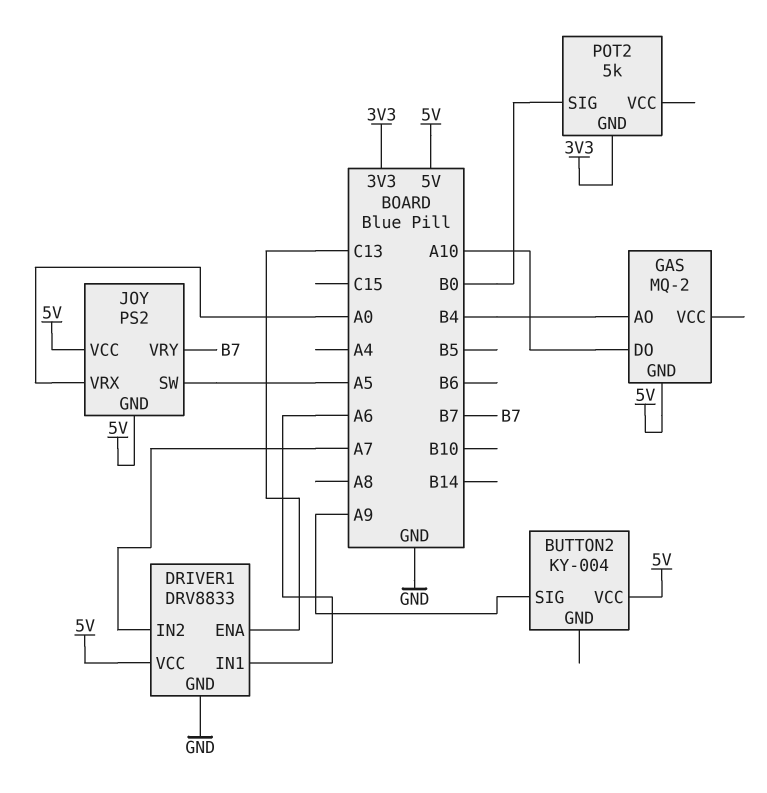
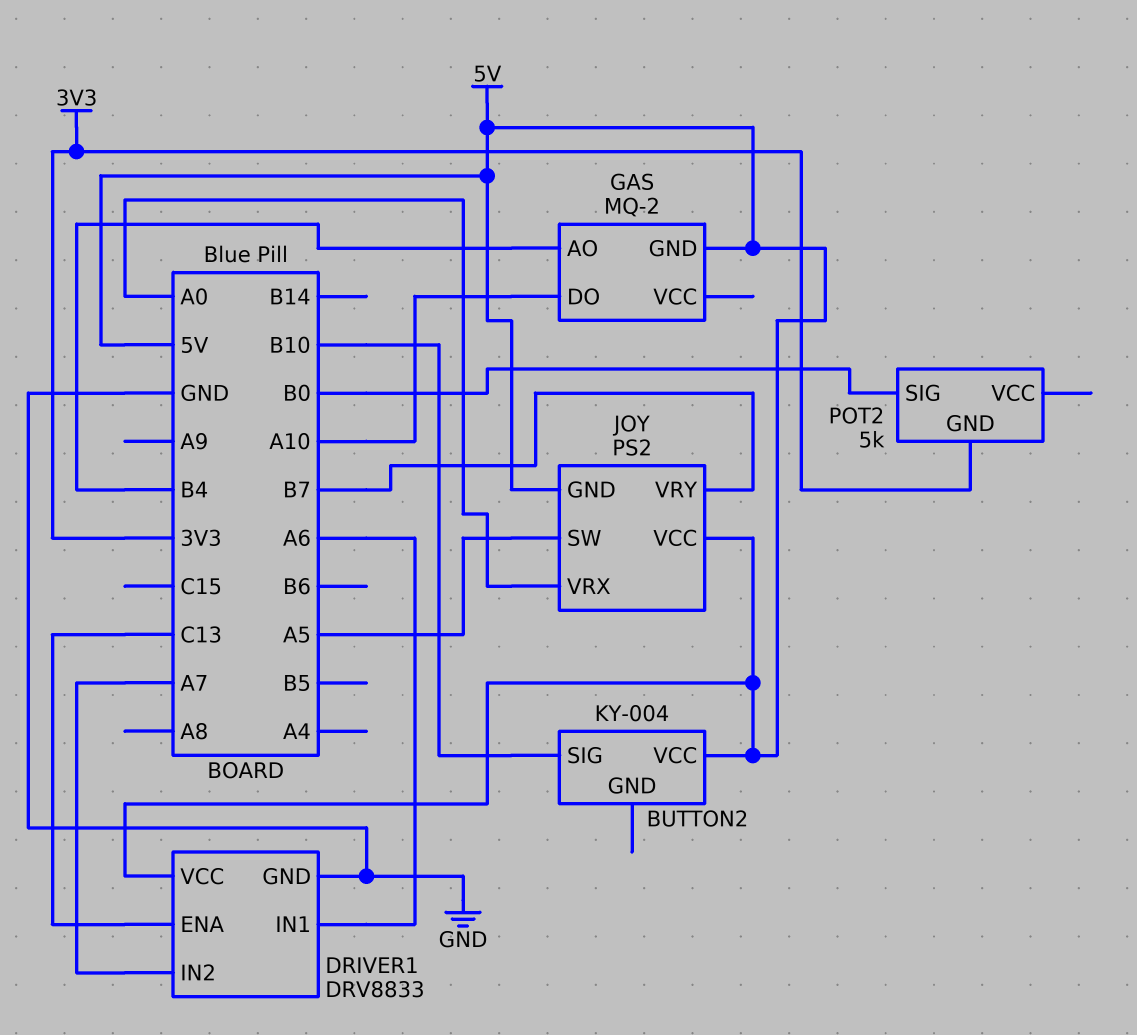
BUTTON2 pin SIG: A9 -> B10

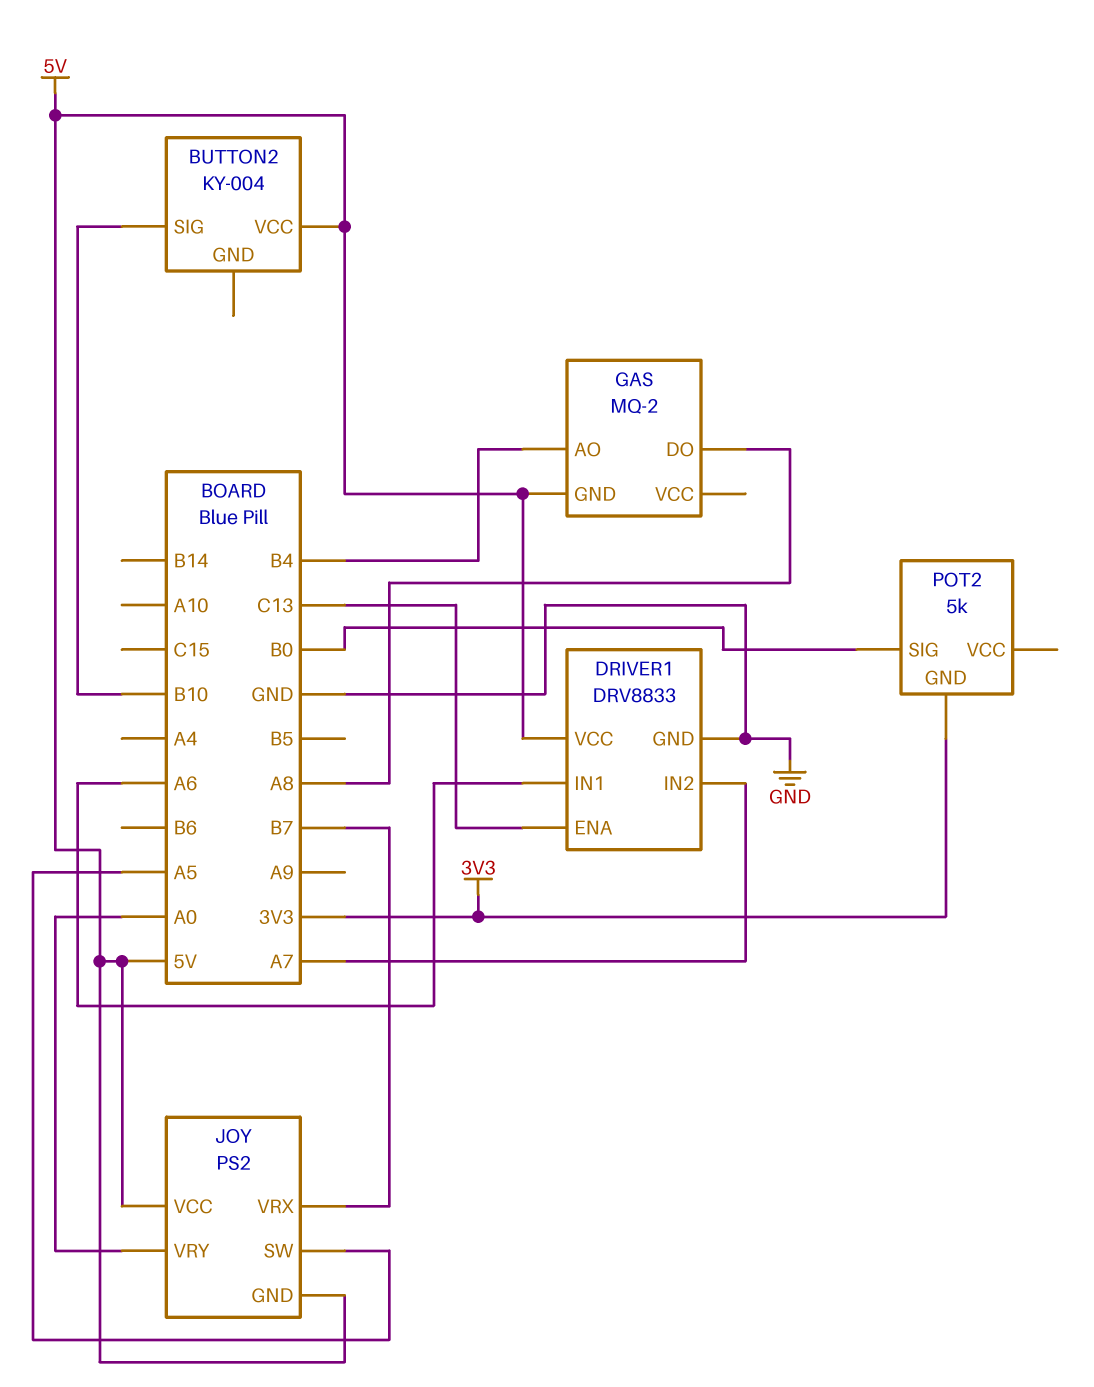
GAS pin DO: A10 -> A8
JOY pin VRX: A0 -> B7
JOY pin VRY: B7 -> A0

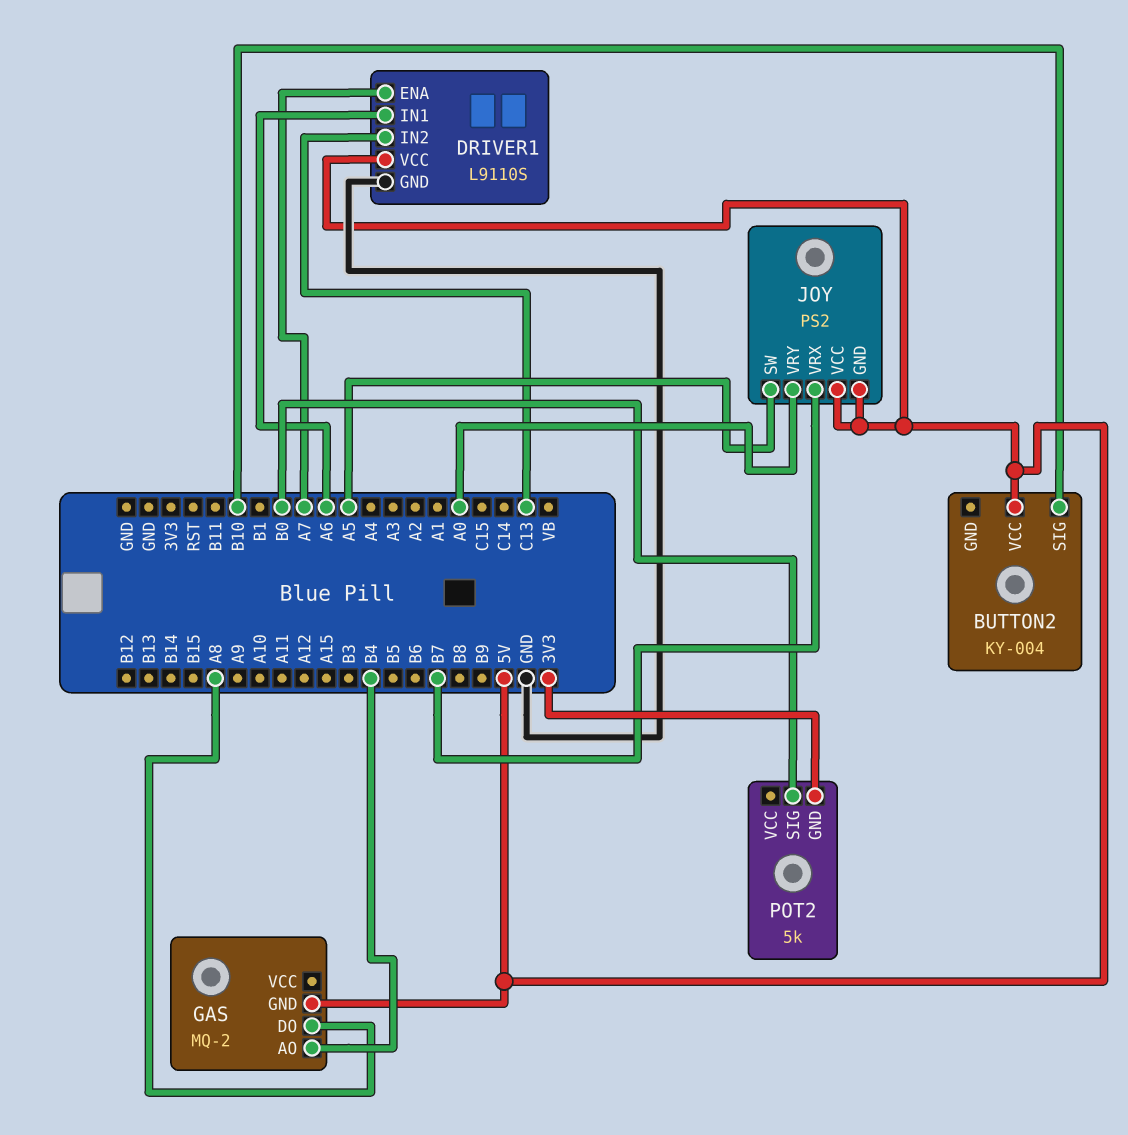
DRIVER1: DRV8833 -> L9110S
DRIVER1 pin ENA: C13 -> A7
DRIVER1 pin IN2: A7 -> C13

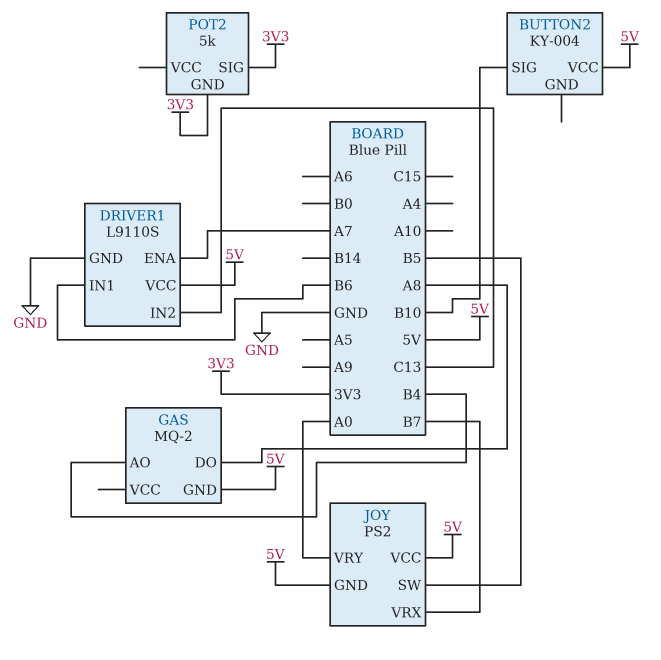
DRIVER1 pin IN1: A6 -> B6
JOY pin SW: A5 -> B5
POT2 pin SIG: B0 -> 3V3

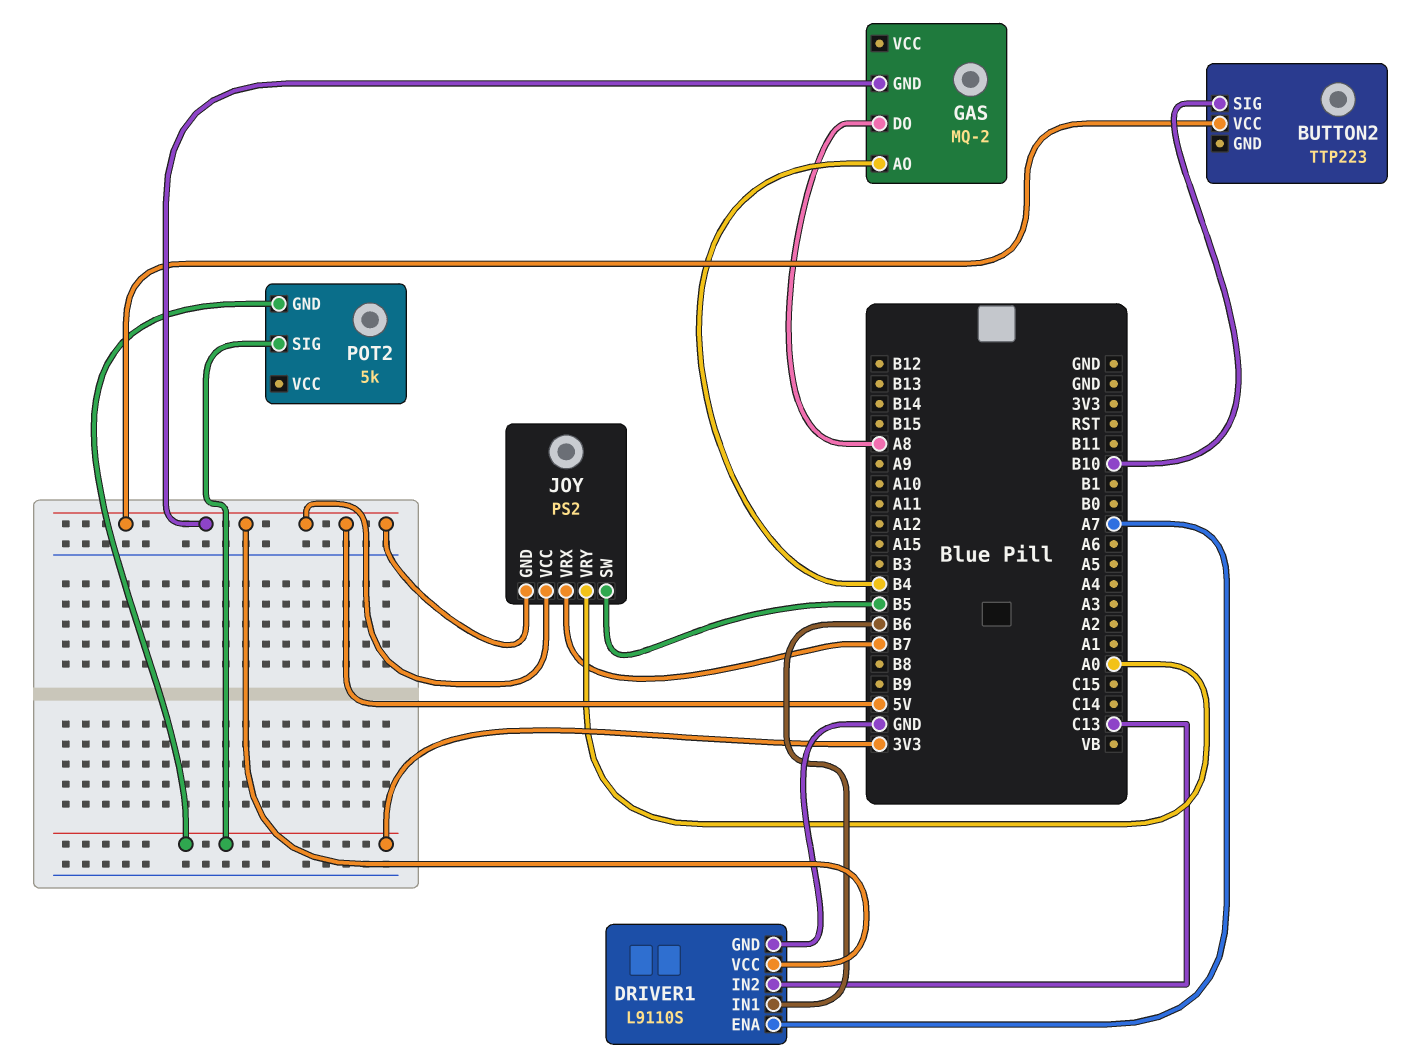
BUTTON2: KY-004 -> TTP223

